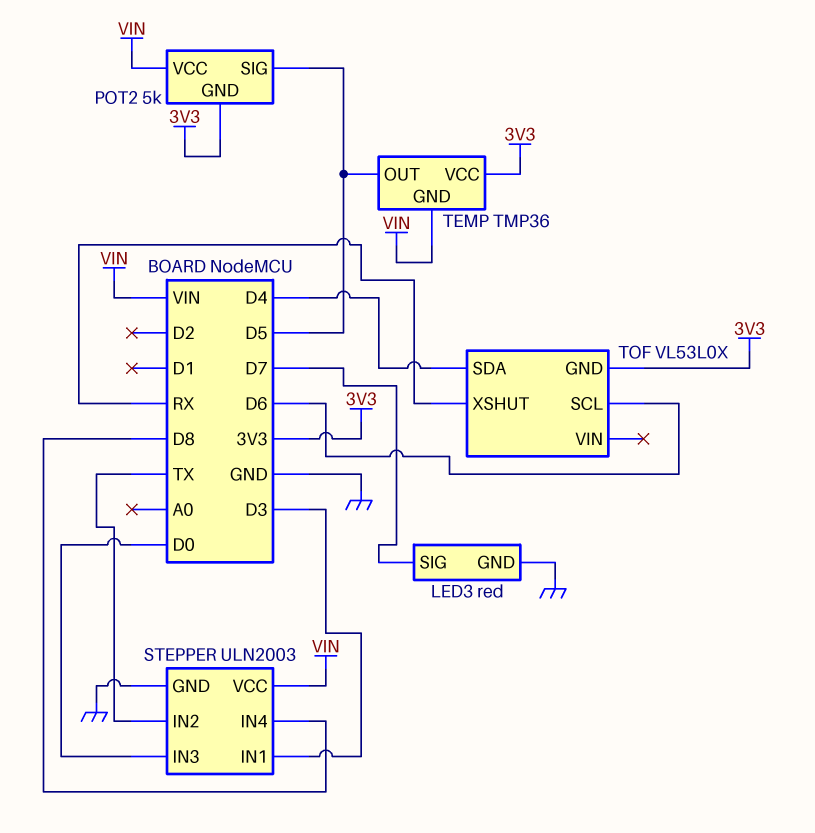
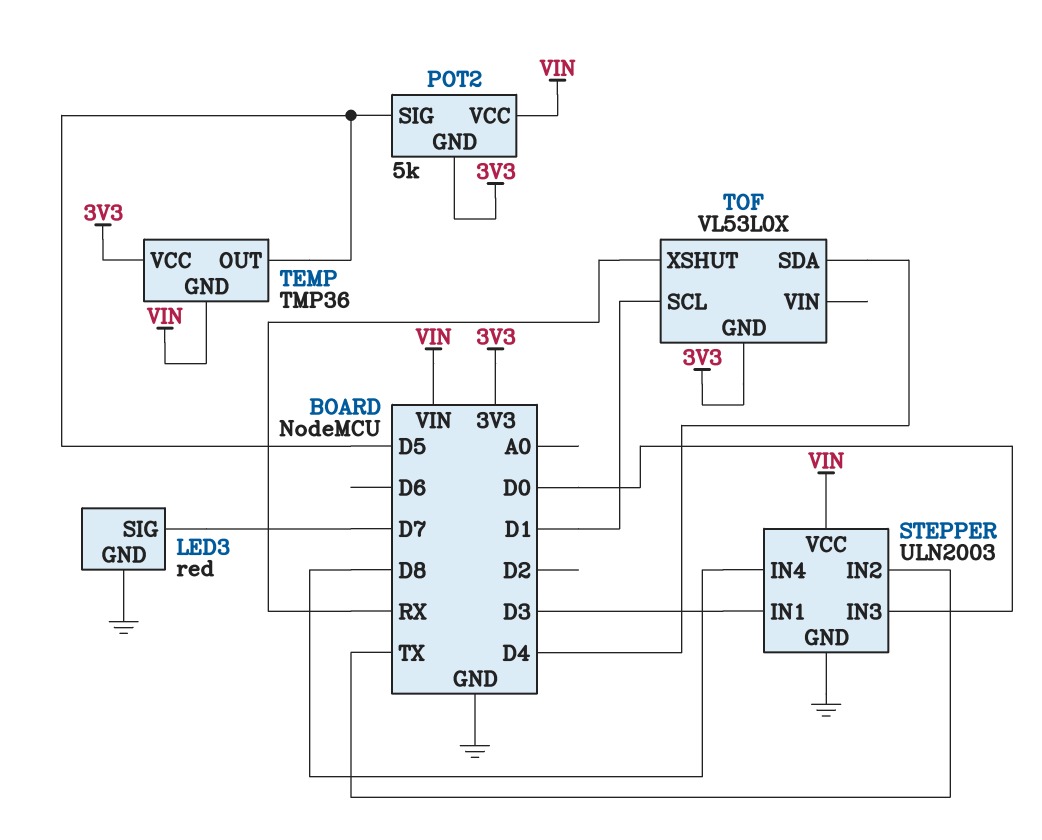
TOF pin SCL: D6 -> D1

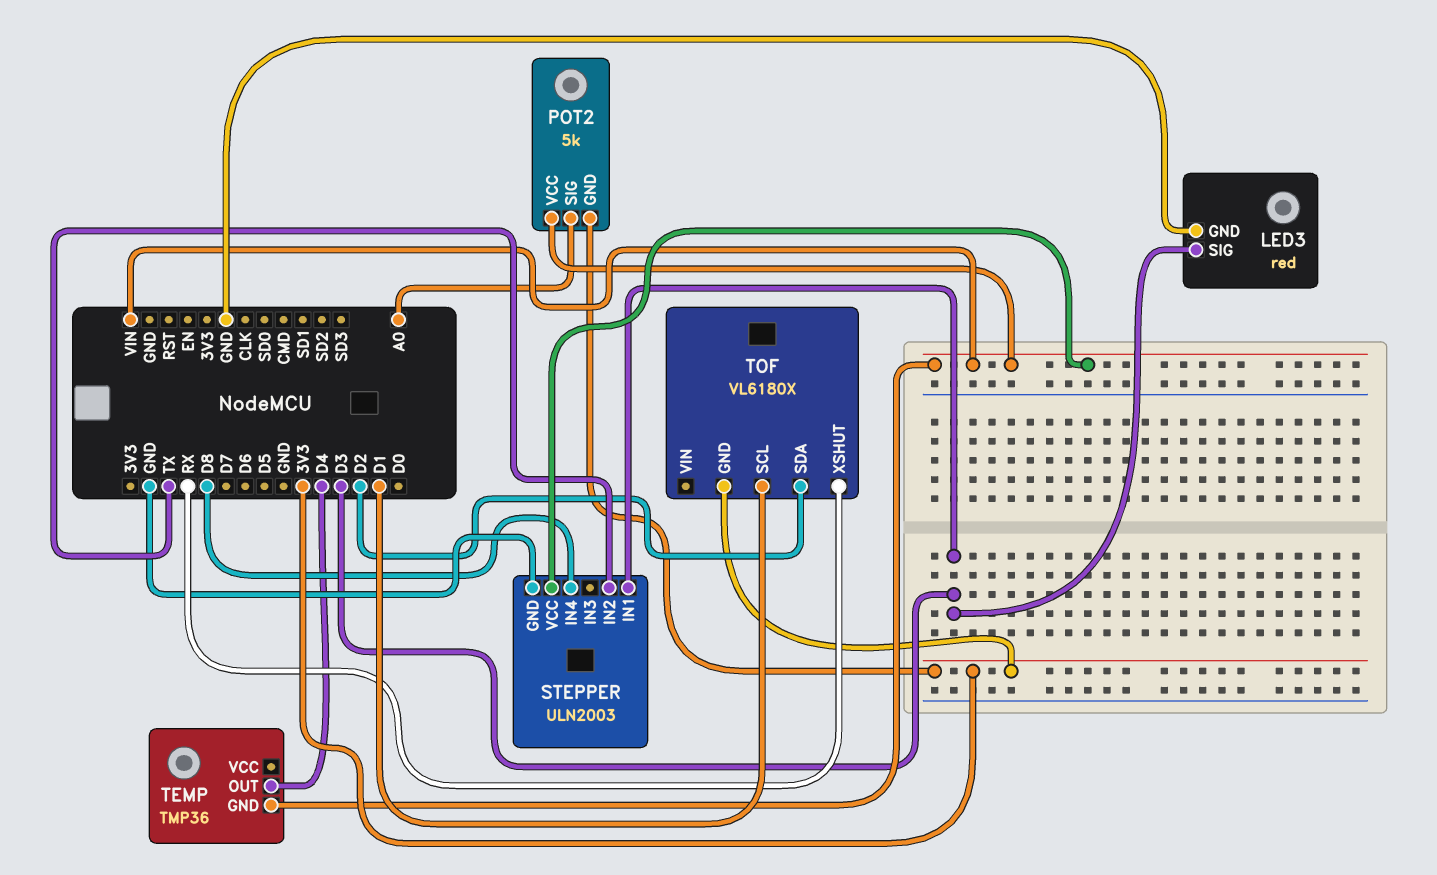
LED3 pin SIG: D7 -> D3
POT2 pin SIG: D5 -> A0
STEPPER pin IN3: D0 -> none
TEMP pin OUT: D5 -> D4
TEMP pin VCC: 3V3 -> none
TOF: VL53L0X -> VL6180X
TOF pin SDA: D4 -> D2

